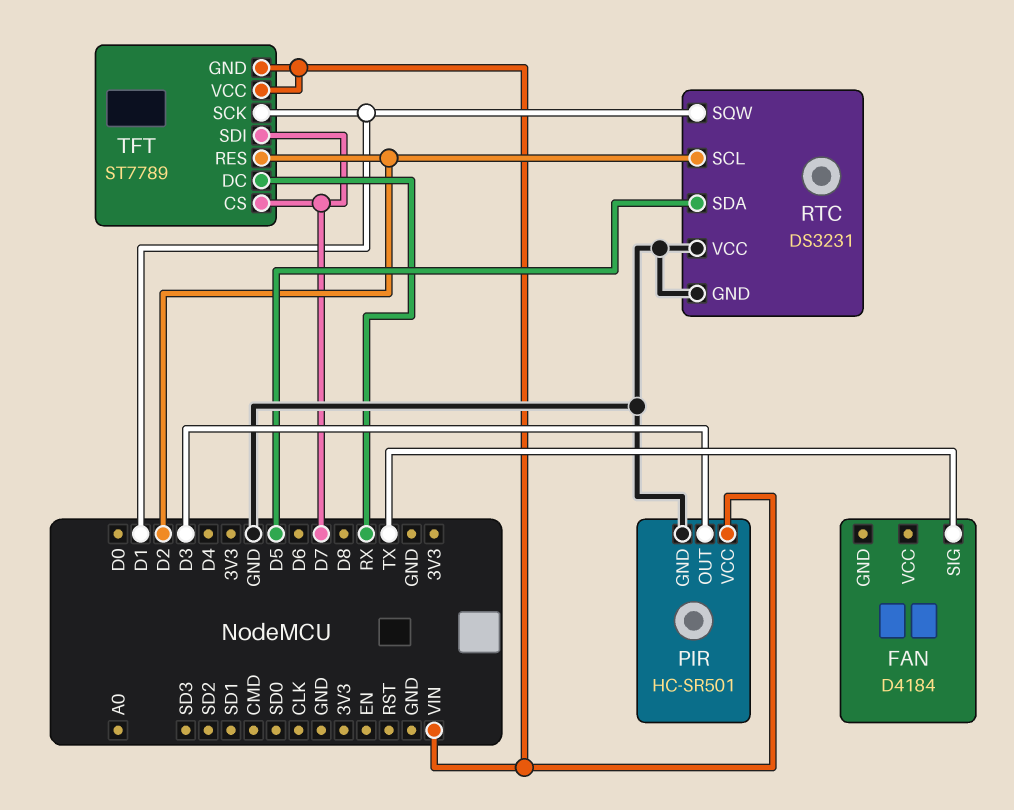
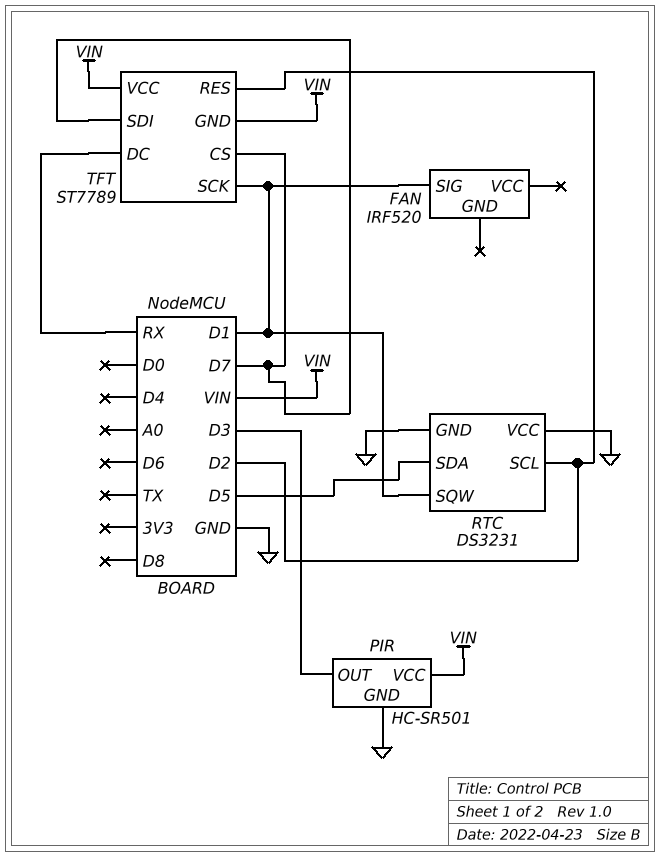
FAN: D4184 -> IRF520
FAN pin SIG: TX -> D1

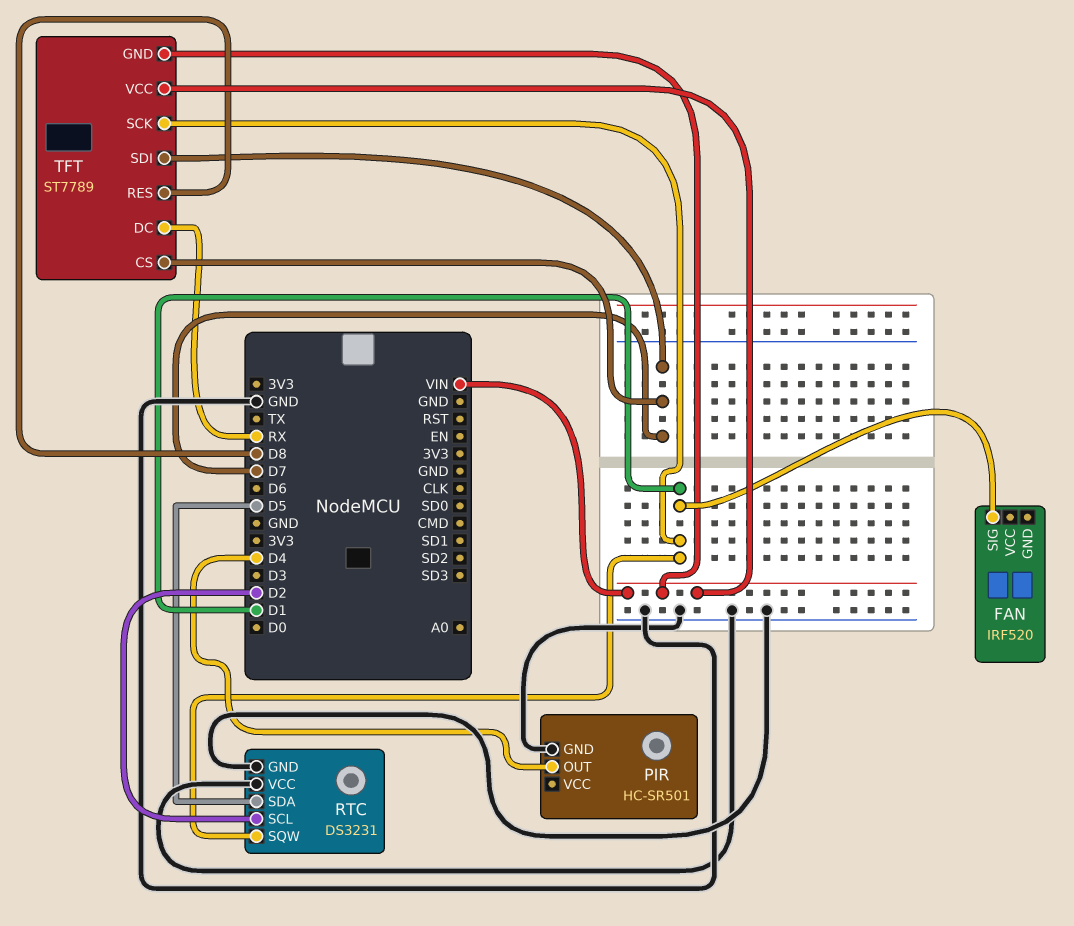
PIR pin OUT: D3 -> D4
PIR pin VCC: VIN -> none
TFT pin RES: D2 -> D8

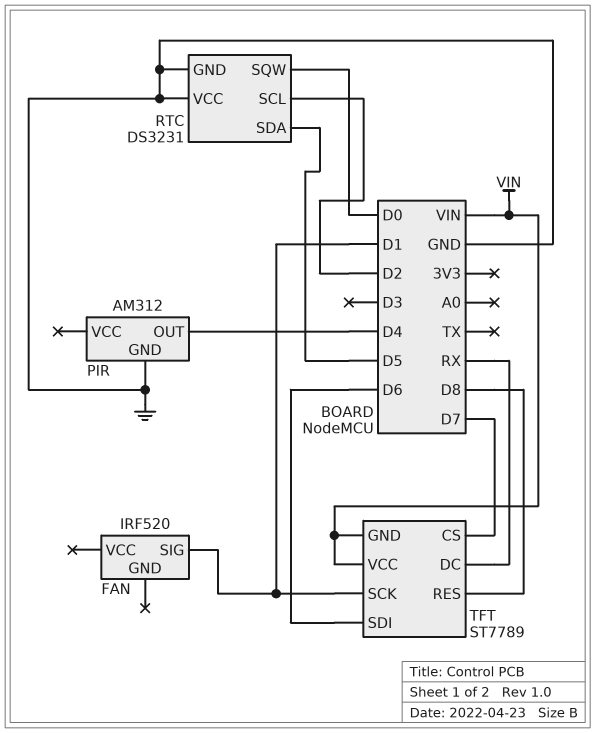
PIR: HC-SR501 -> AM312
RTC pin SQW: D1 -> D0
TFT pin SDI: D7 -> D6

